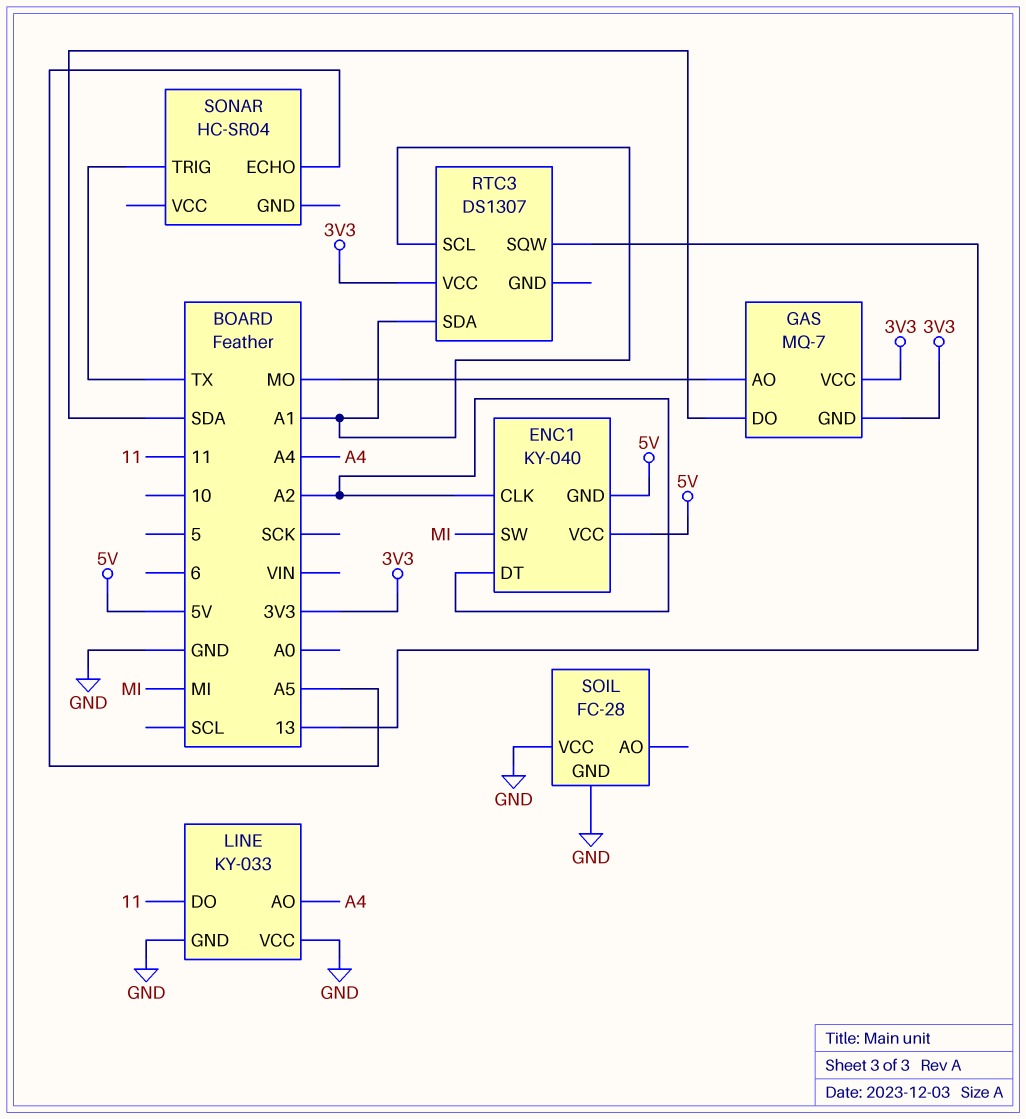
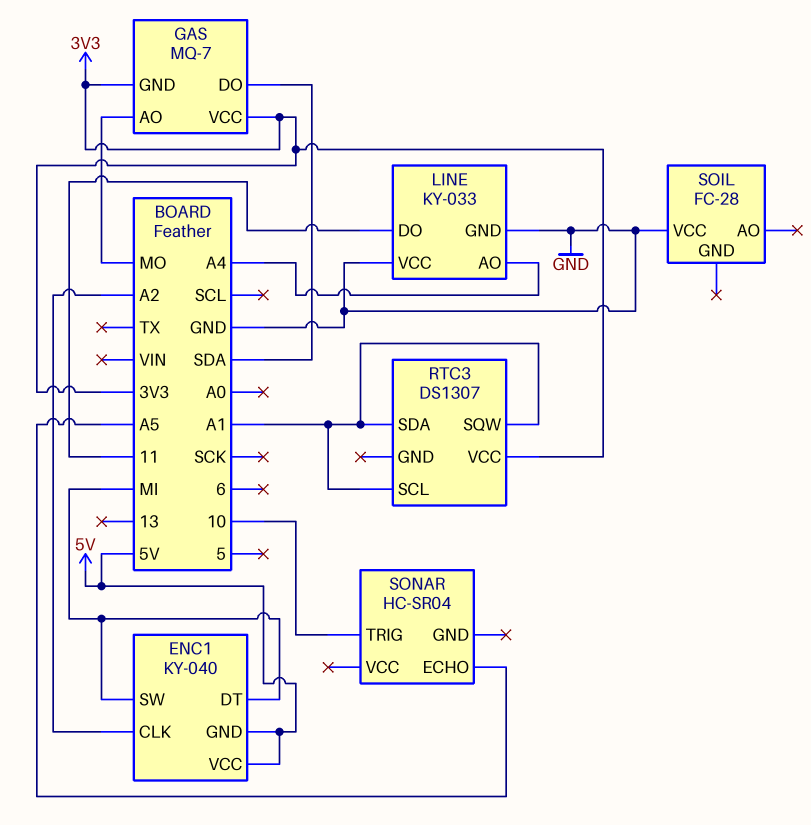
ENC1 pin DT: A2 -> MI
RTC3 pin SQW: 13 -> A1
SOIL pin GND: GND -> none
SONAR pin TRIG: TX -> 10

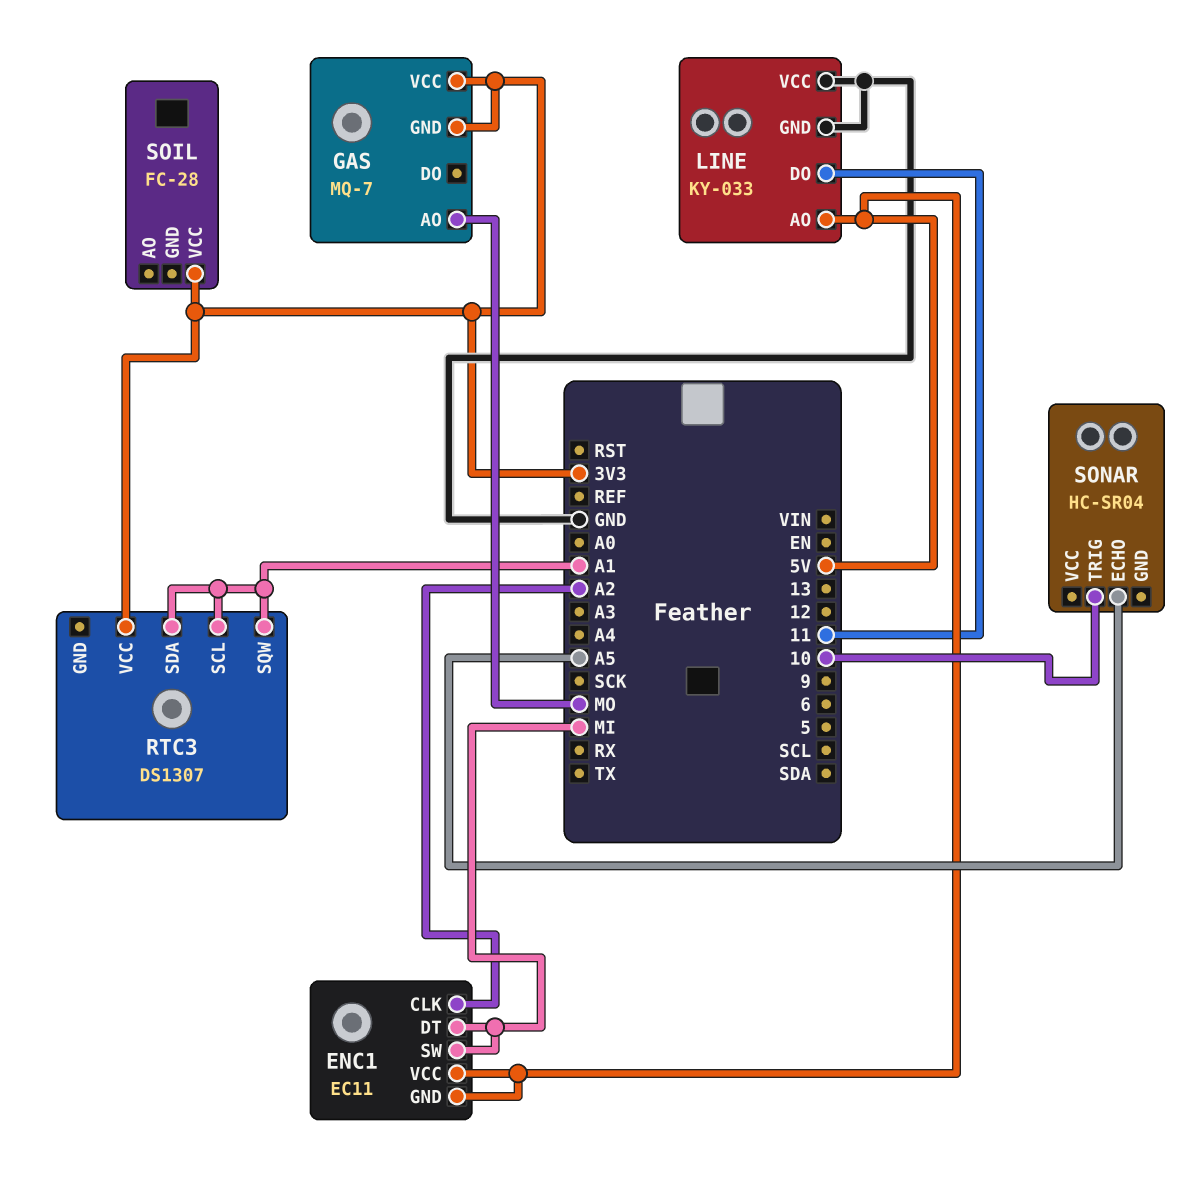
ENC1: KY-040 -> EC11
GAS pin DO: SDA -> none
LINE pin AO: A4 -> 5V
SOIL pin VCC: GND -> 3V3

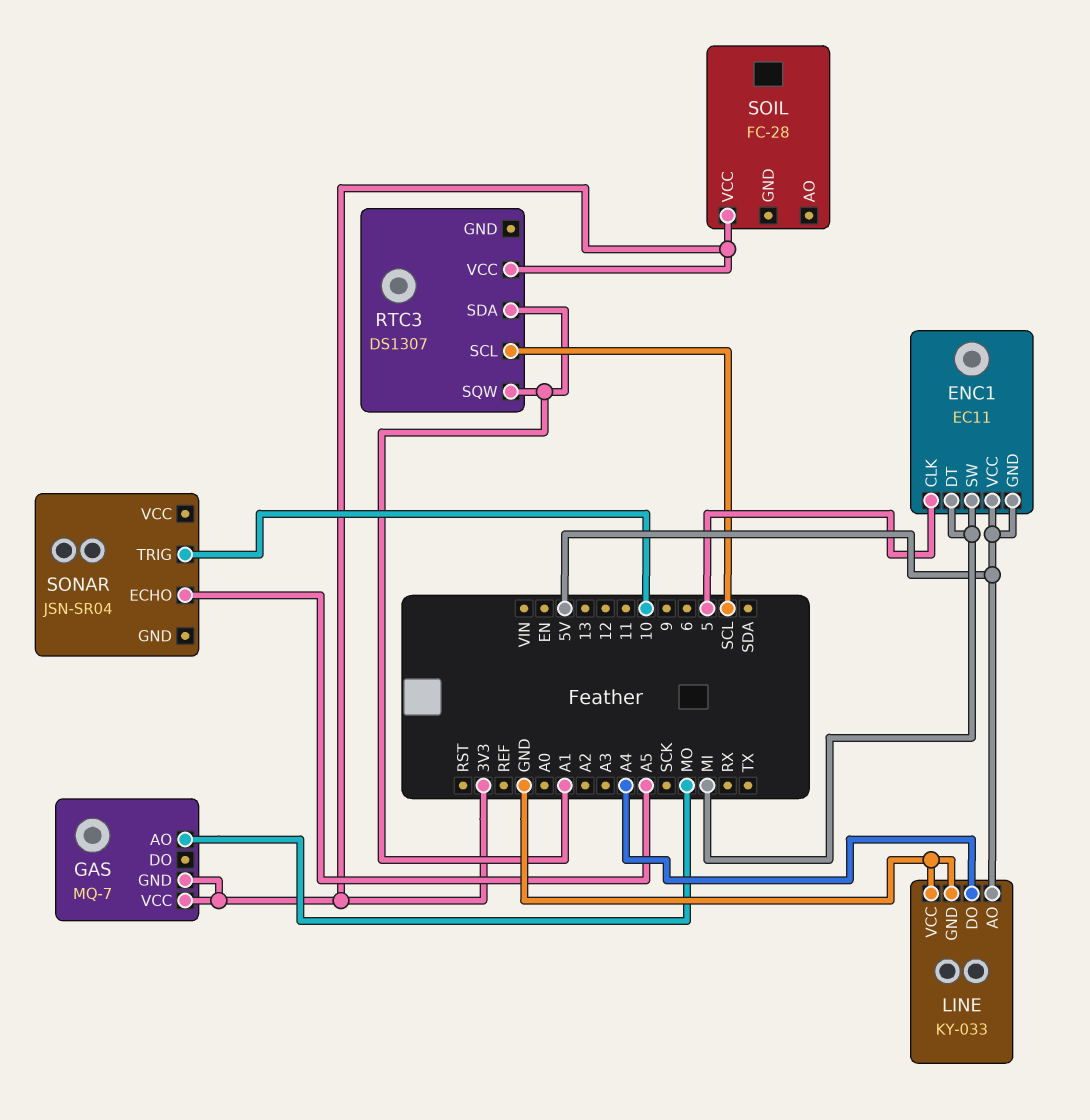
ENC1 pin CLK: A2 -> 5
LINE pin DO: 11 -> A4
RTC3 pin SCL: A1 -> SCL
SONAR: HC-SR04 -> JSN-SR04

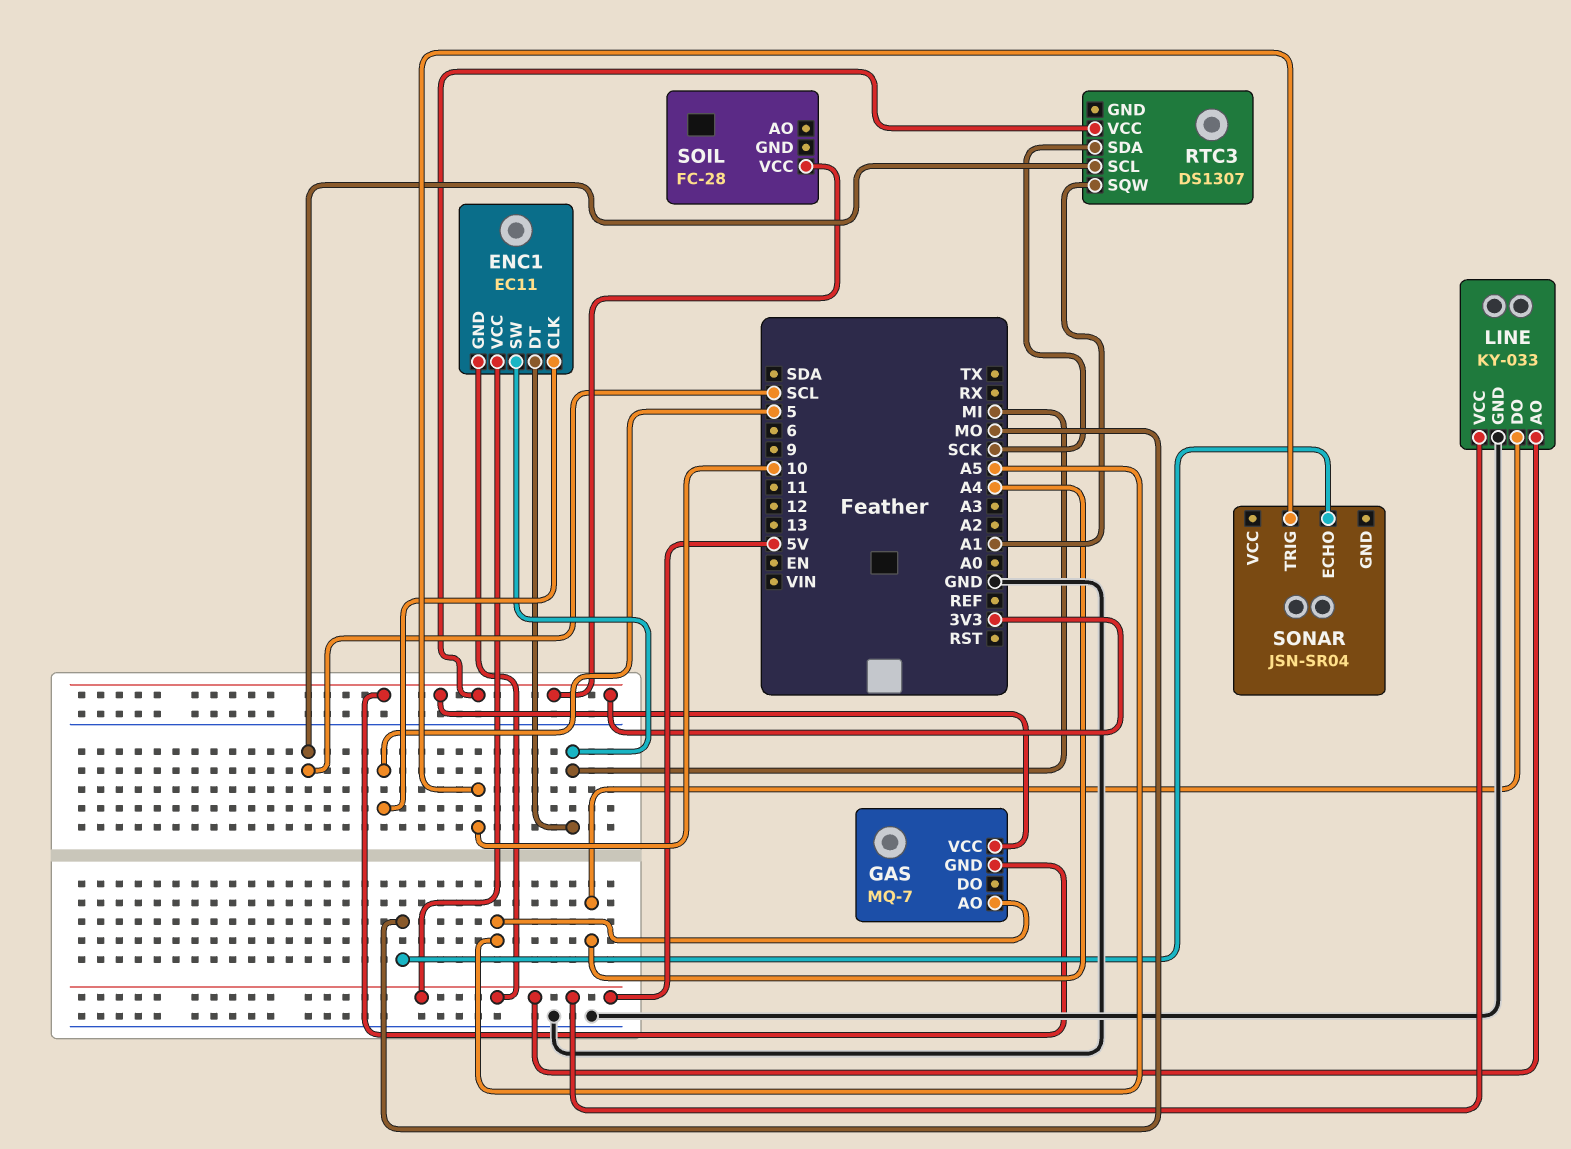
GAS pin AO: MO -> A5
LINE pin VCC: GND -> 5V
RTC3 pin SDA: A1 -> SCK
SONAR pin ECHO: A5 -> MO

